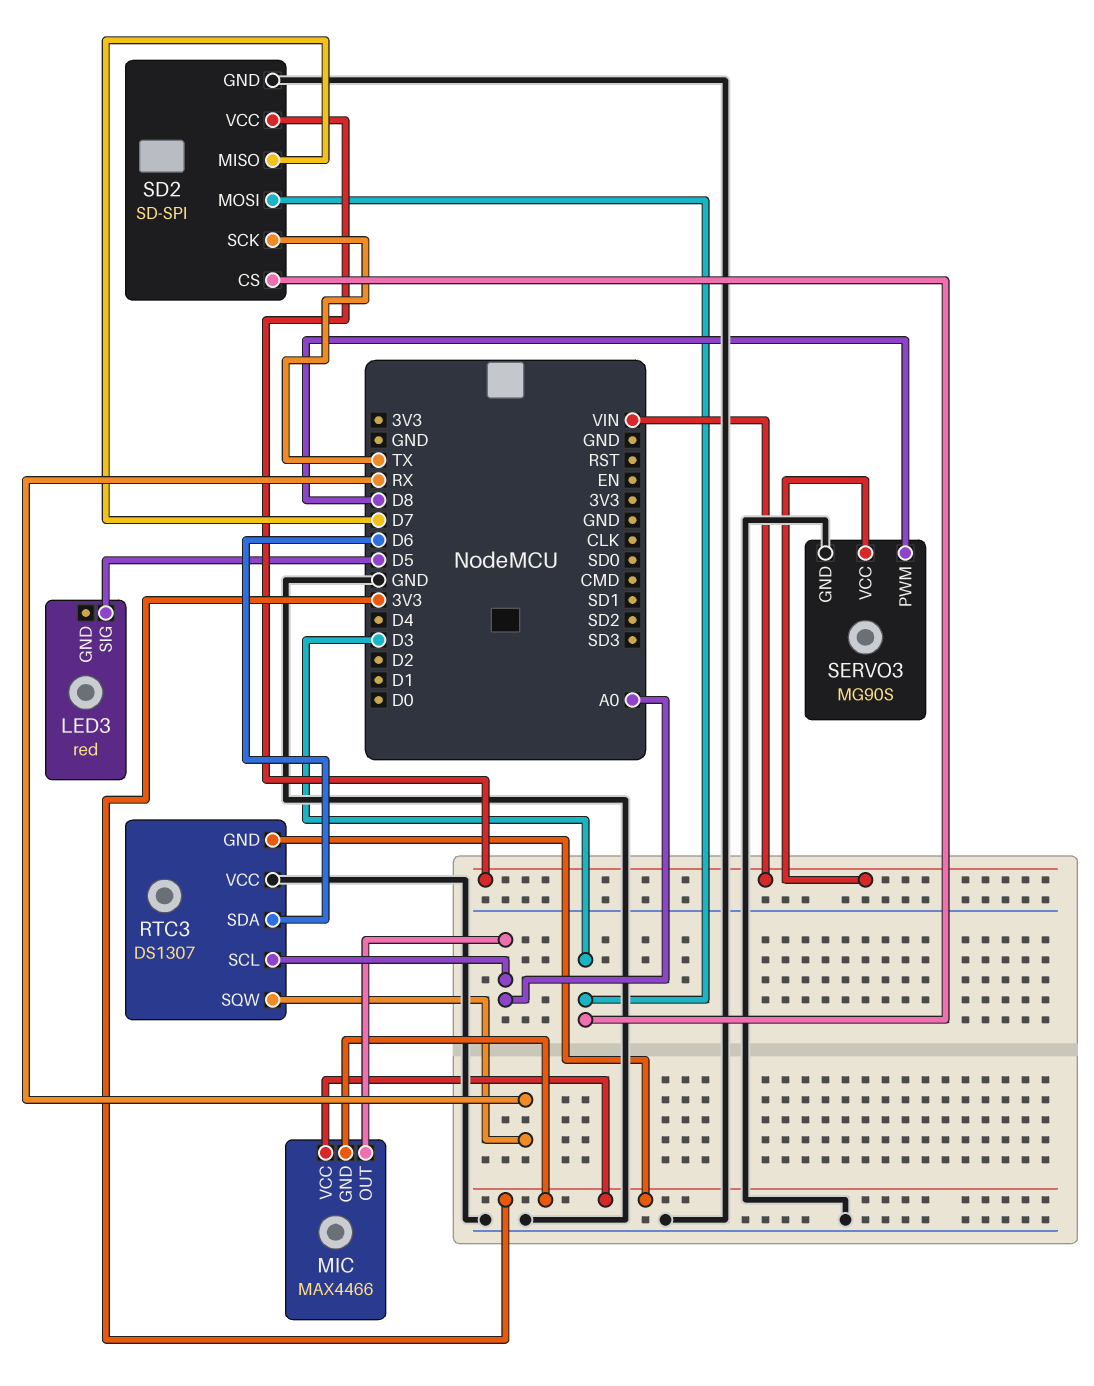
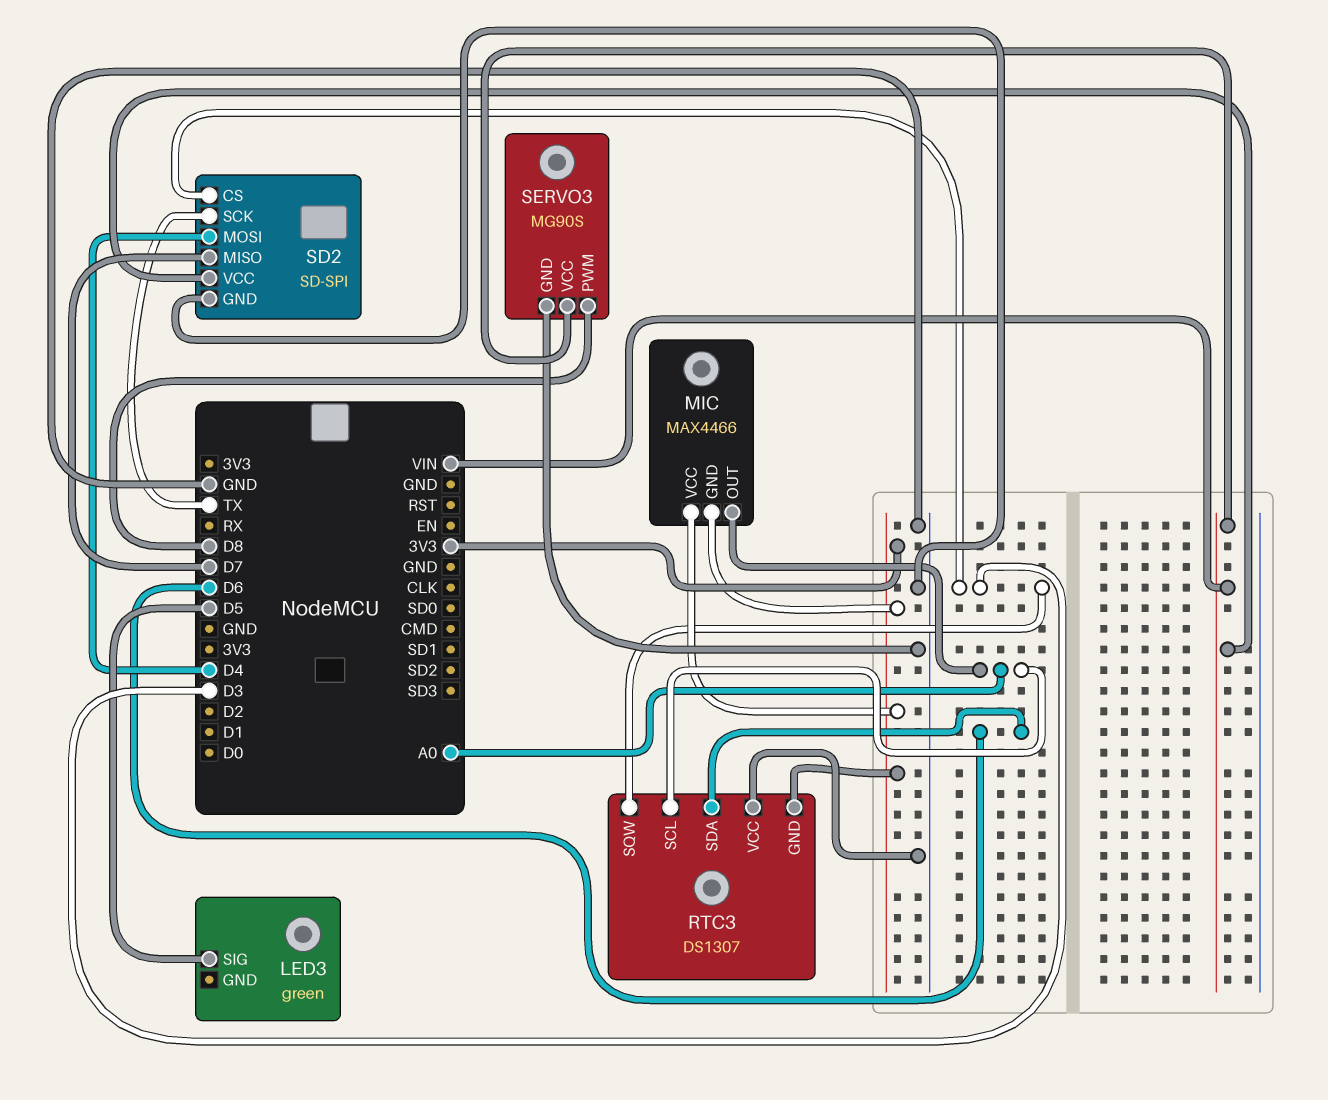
LED3: red -> green
RTC3 pin SQW: RX -> D3
SD2 pin MOSI: D3 -> D4

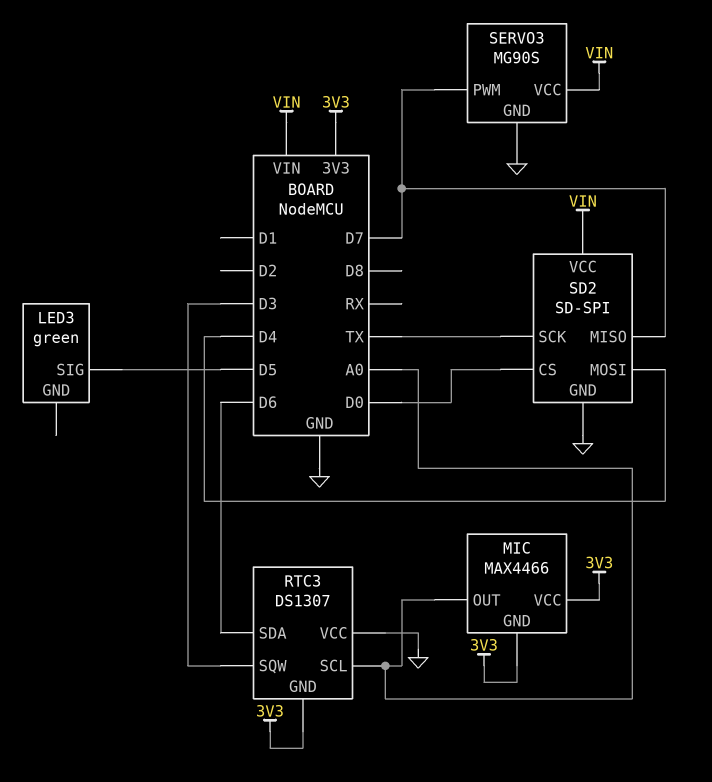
SD2 pin CS: D3 -> D0
SERVO3 pin PWM: D8 -> D7

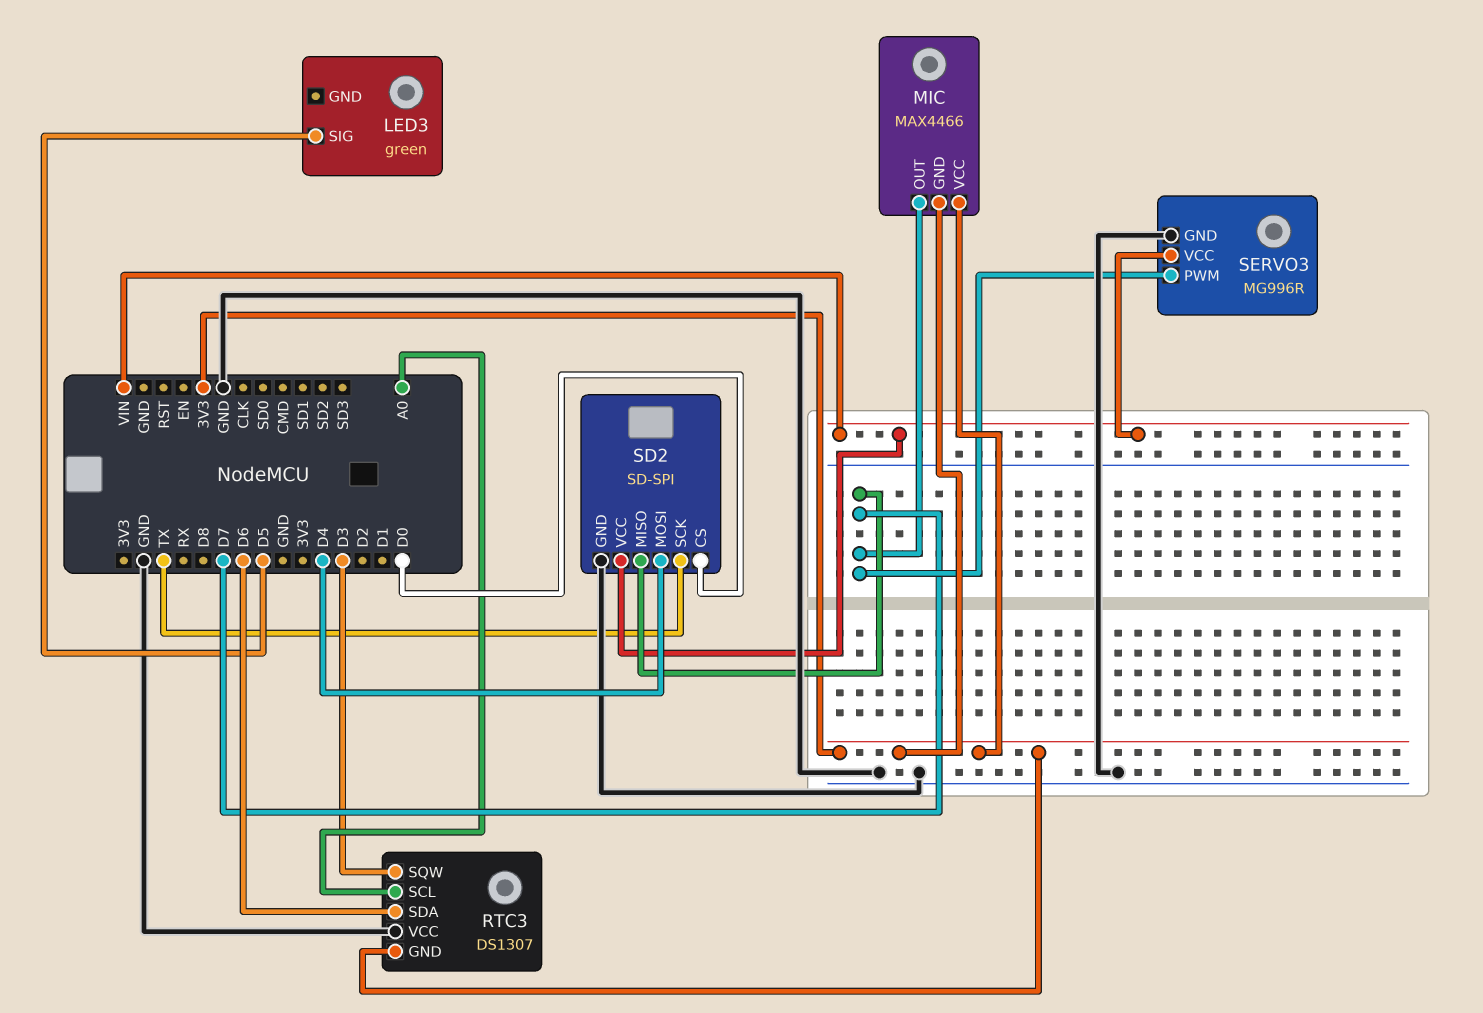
MIC pin OUT: A0 -> D7
SERVO3: MG90S -> MG996R

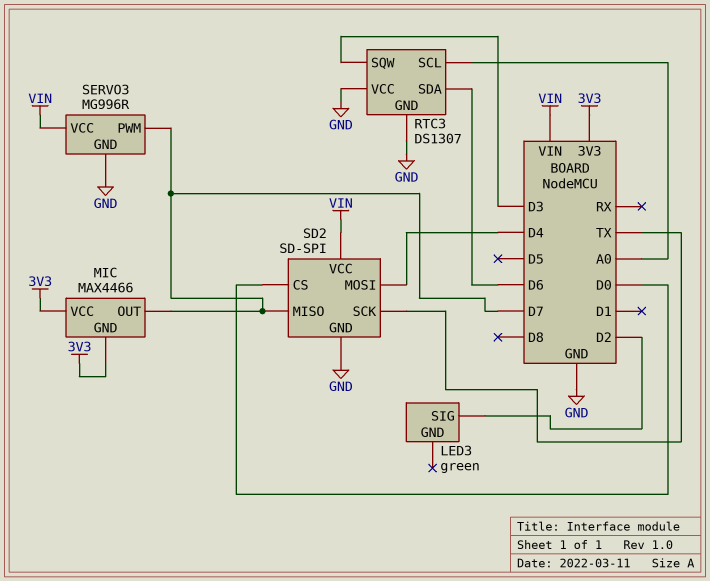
LED3 pin SIG: D5 -> D2
RTC3 pin GND: 3V3 -> GND

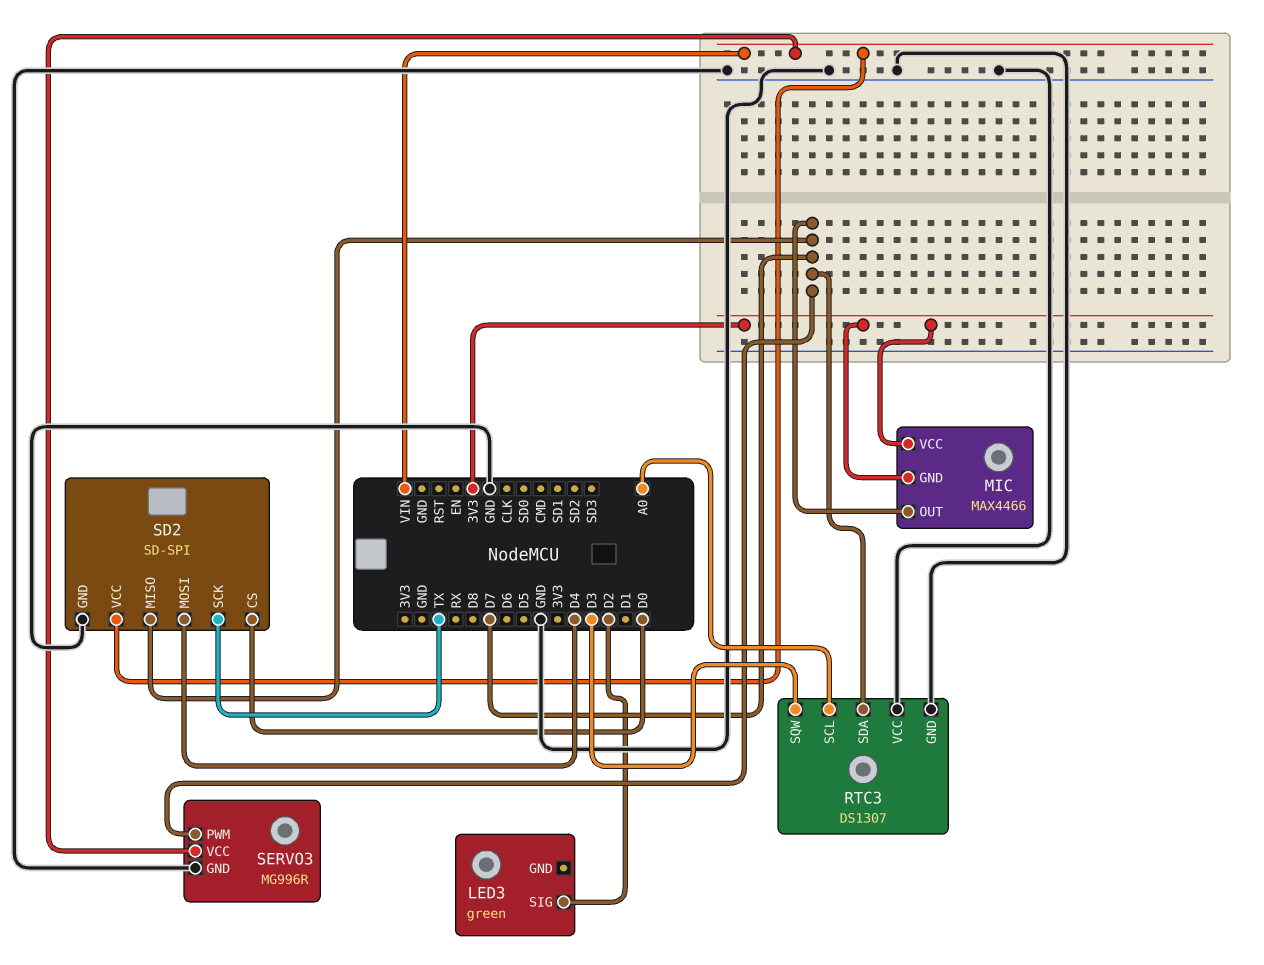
RTC3 pin SDA: D6 -> D7

